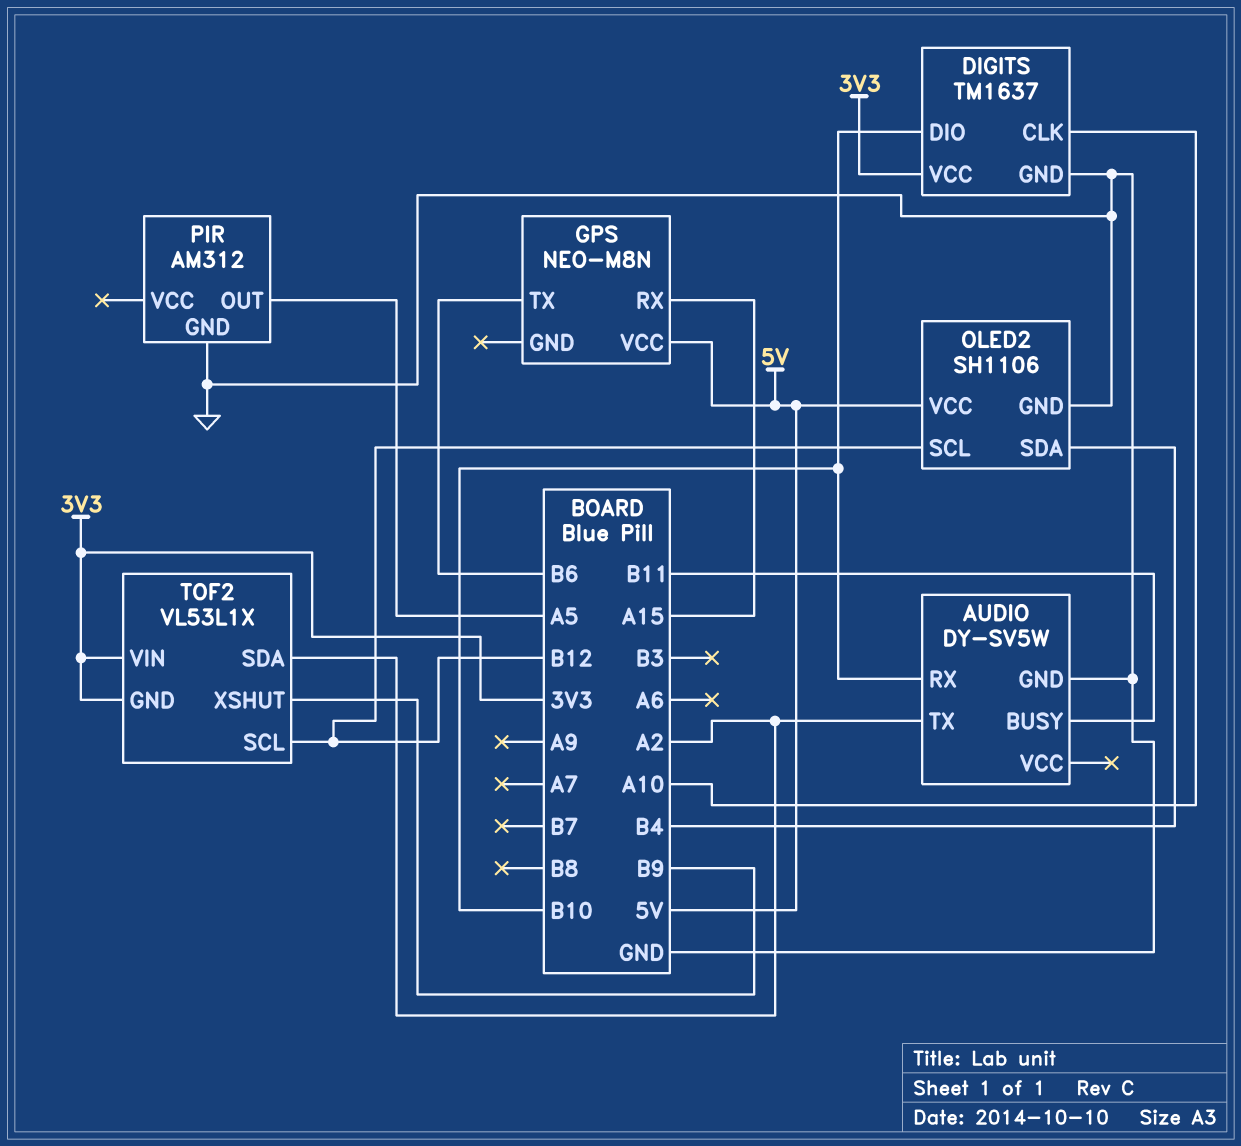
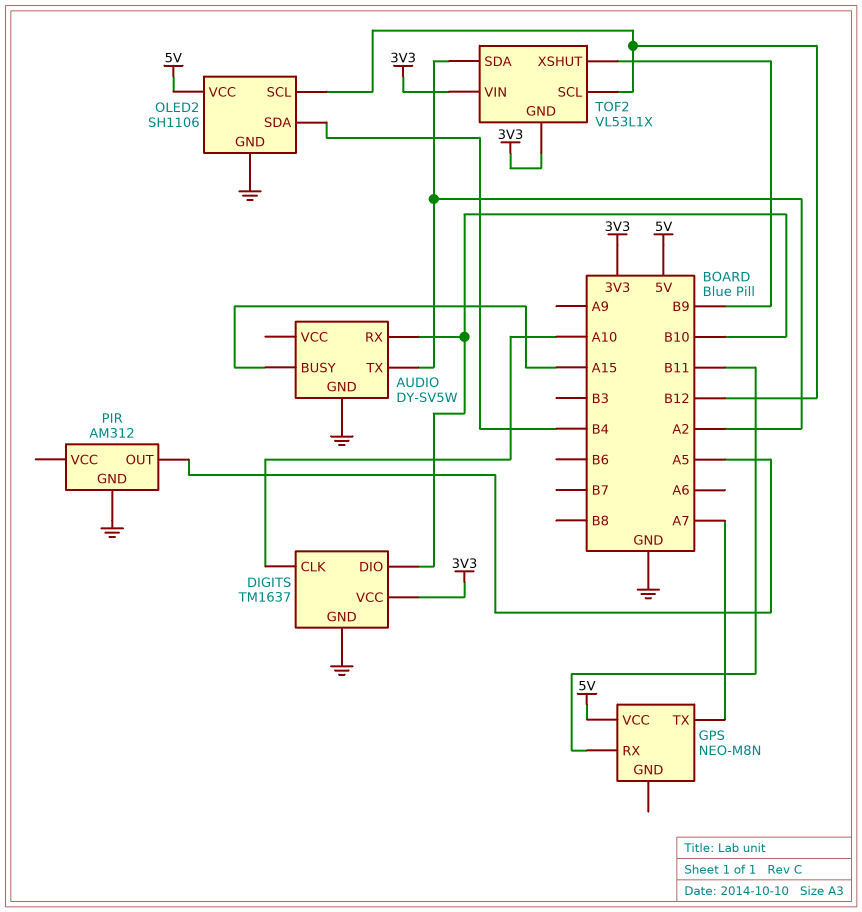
AUDIO pin BUSY: B11 -> A15
GPS pin RX: A15 -> B11
GPS pin TX: B6 -> A7

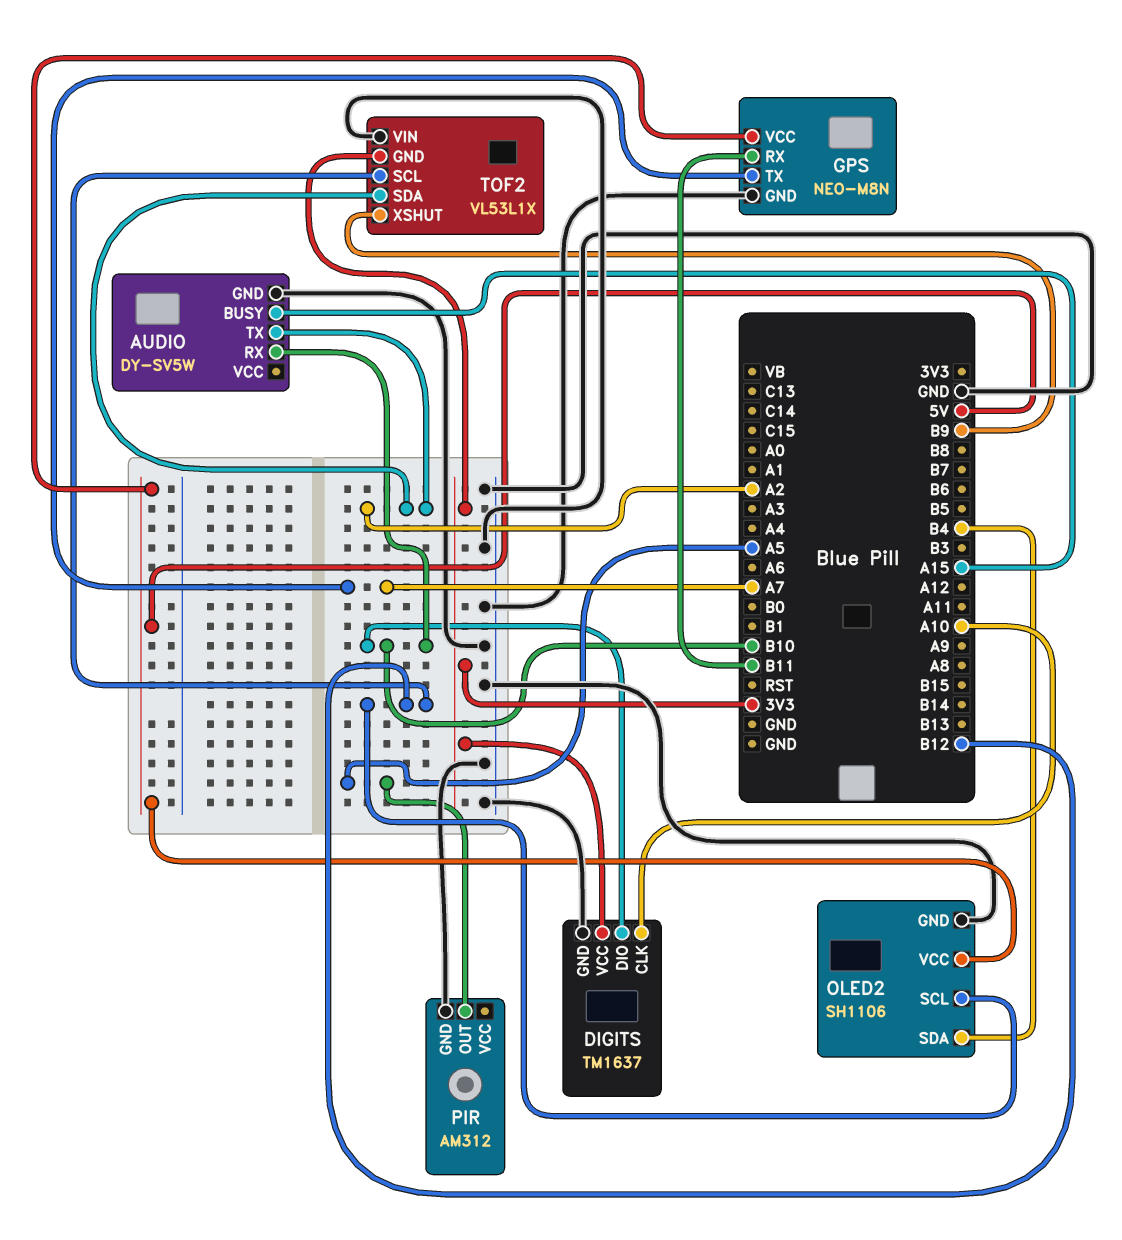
GPS pin GND: none -> GND
TOF2 pin VIN: 3V3 -> GND

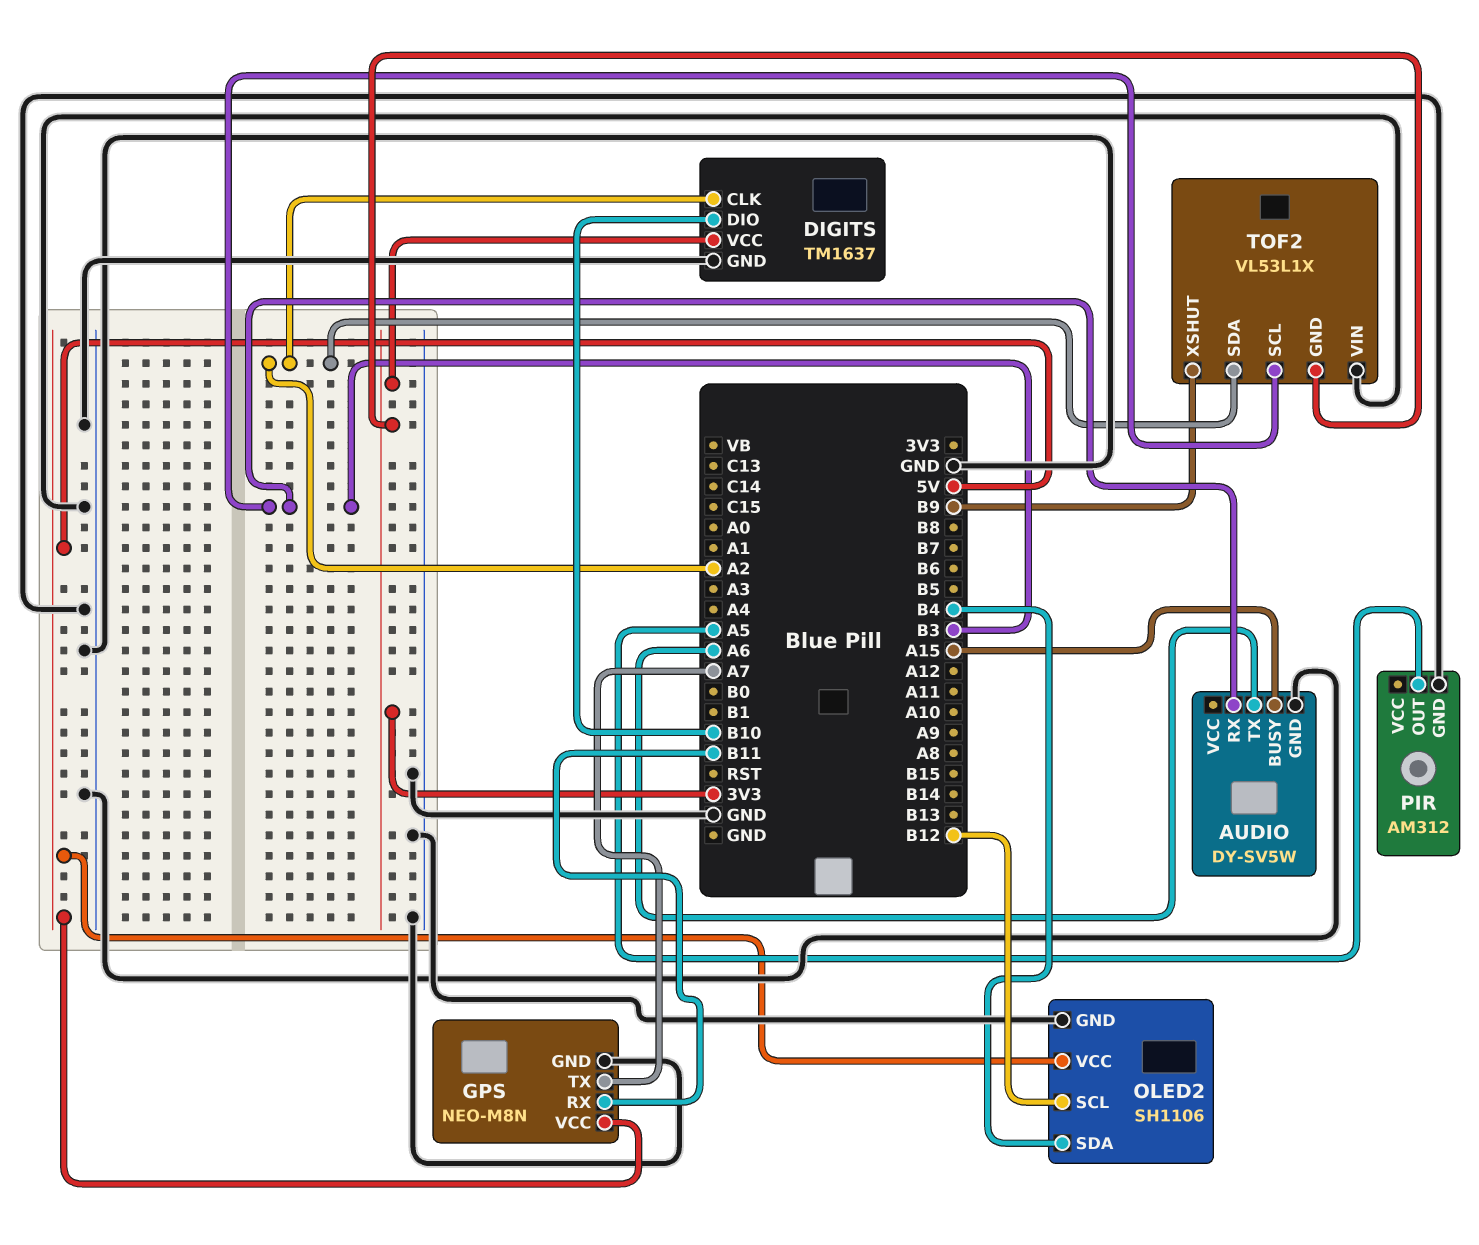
AUDIO pin RX: B10 -> B3
AUDIO pin TX: A2 -> A6
DIGITS pin CLK: A10 -> A2
TOF2 pin SCL: B12 -> B3

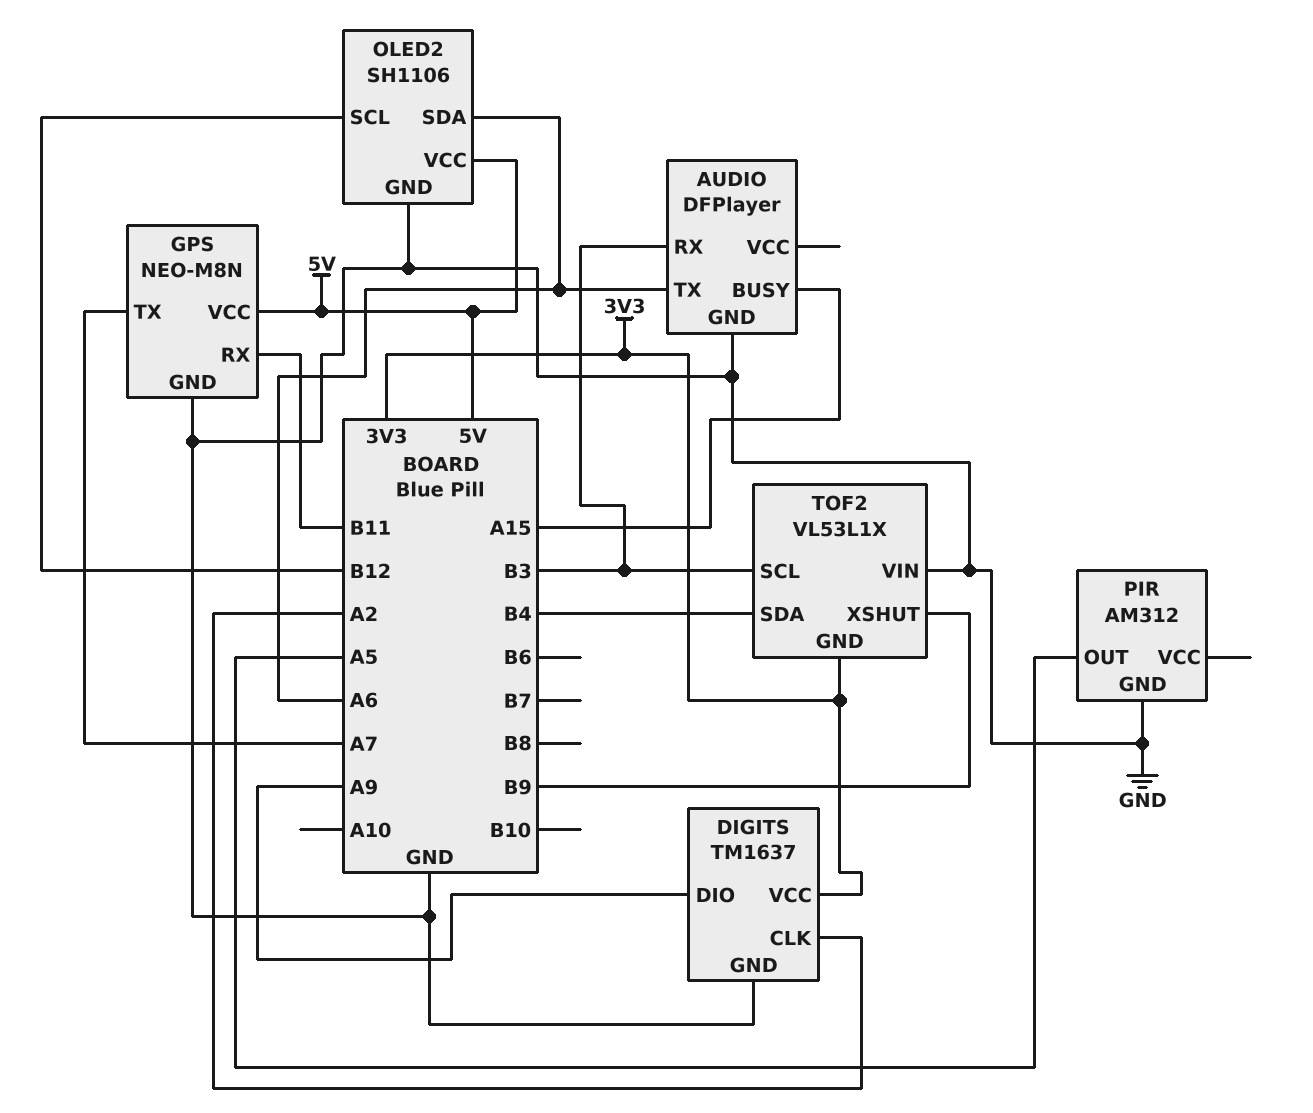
AUDIO: DY-SV5W -> DFPlayer
DIGITS pin DIO: B10 -> A9
OLED2 pin SDA: B4 -> A6
TOF2 pin SDA: A2 -> B4

